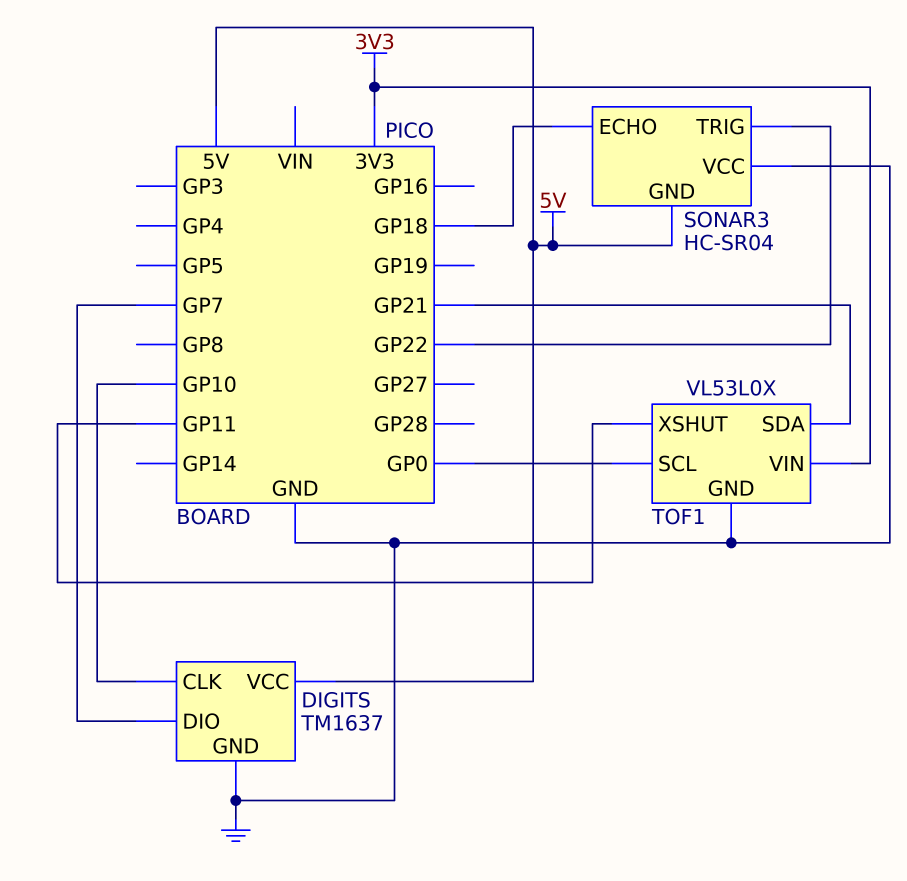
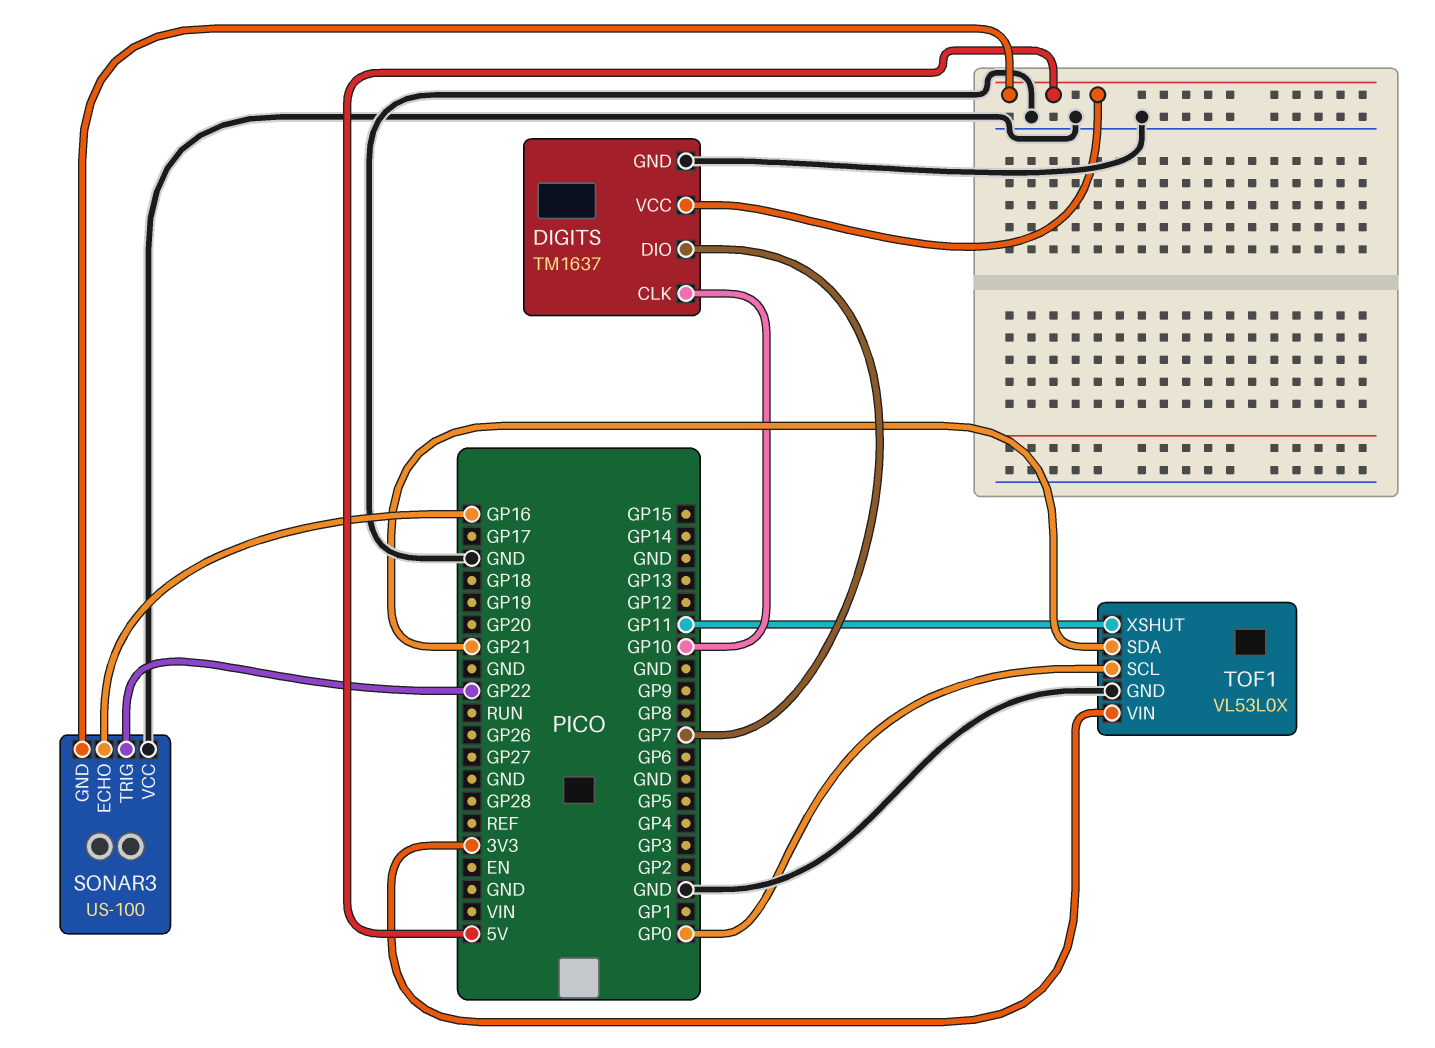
SONAR3: HC-SR04 -> US-100
SONAR3 pin ECHO: GP18 -> GP16

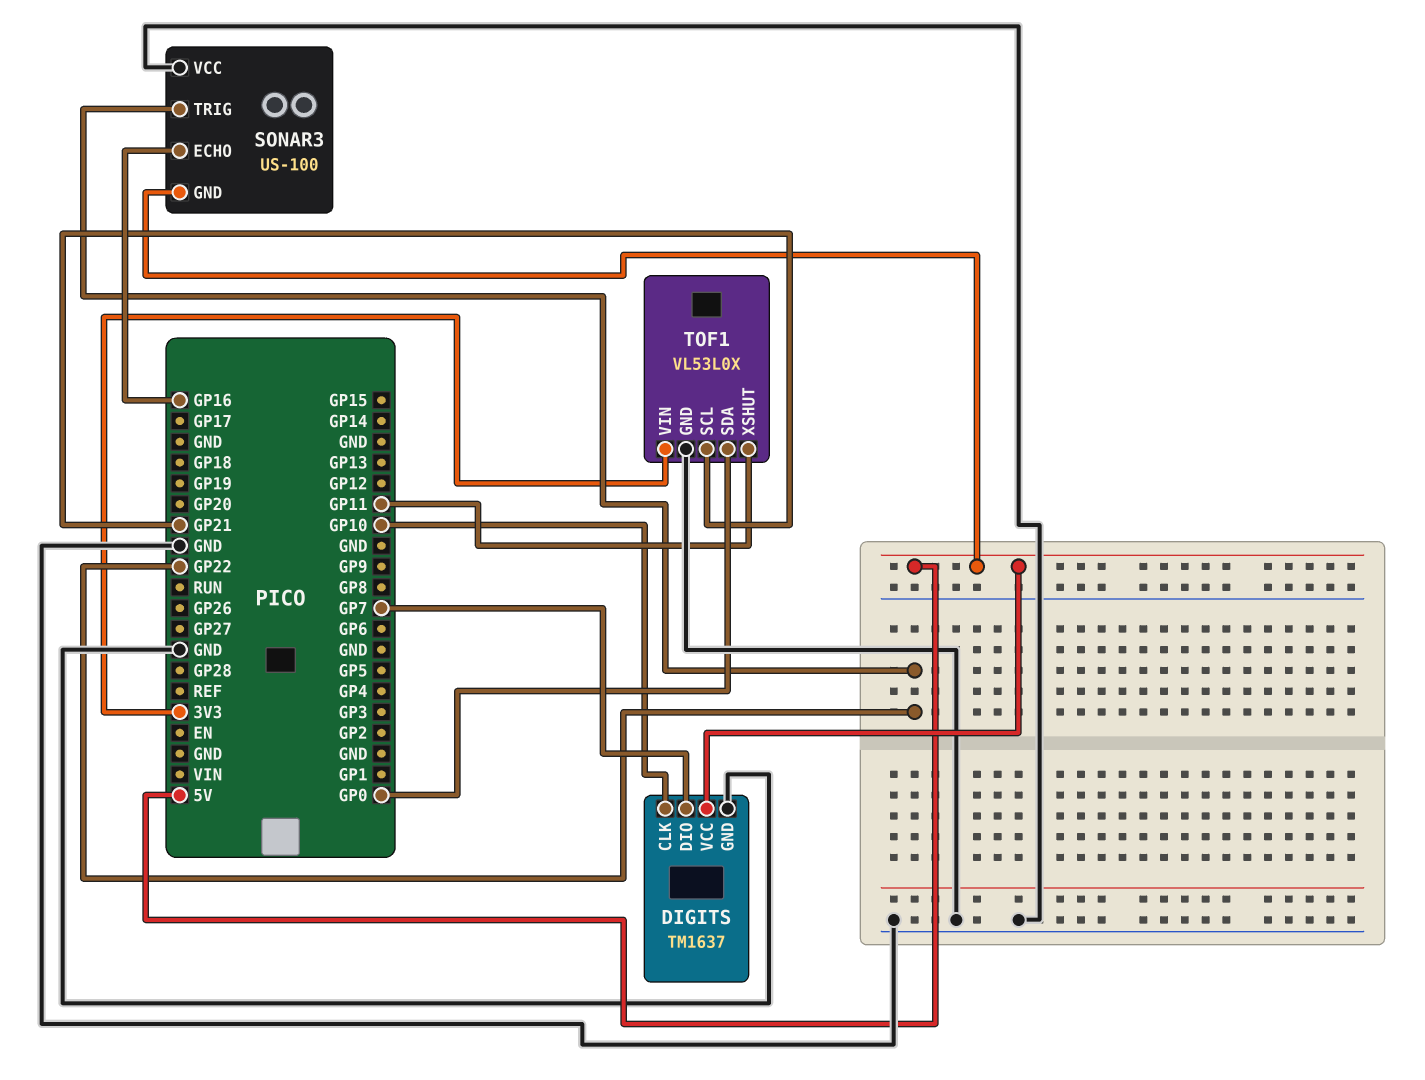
TOF1 pin SCL: GP0 -> GP21
TOF1 pin SDA: GP21 -> GP0

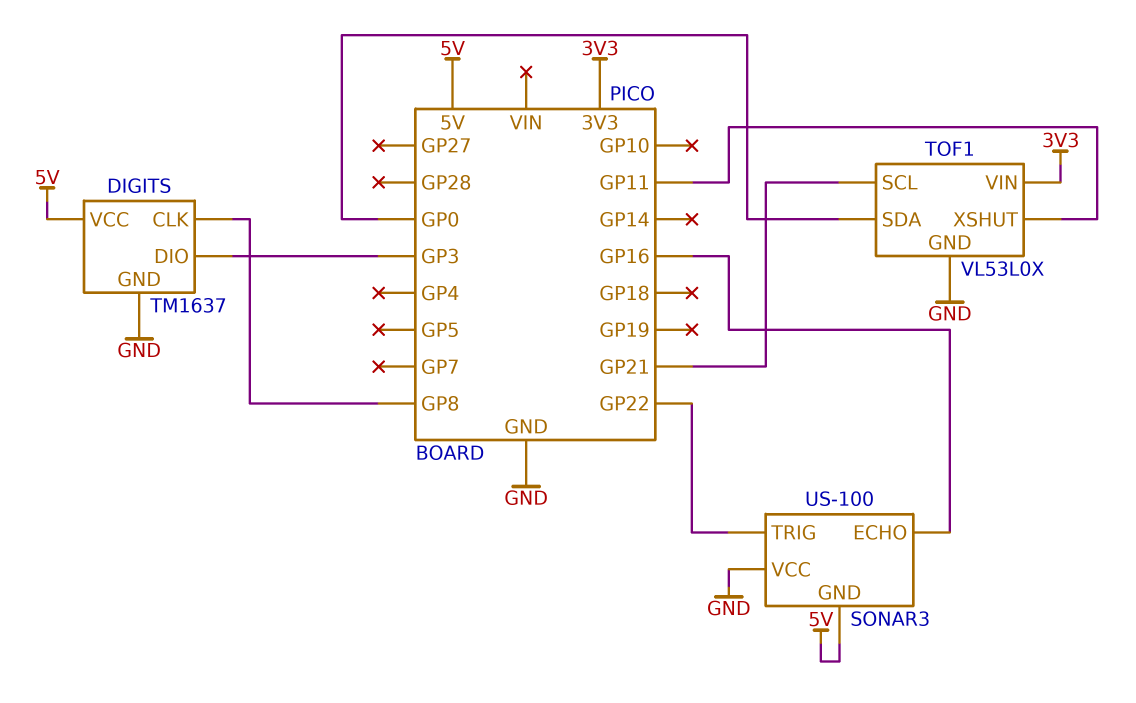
DIGITS pin CLK: GP10 -> GP8
DIGITS pin DIO: GP7 -> GP3

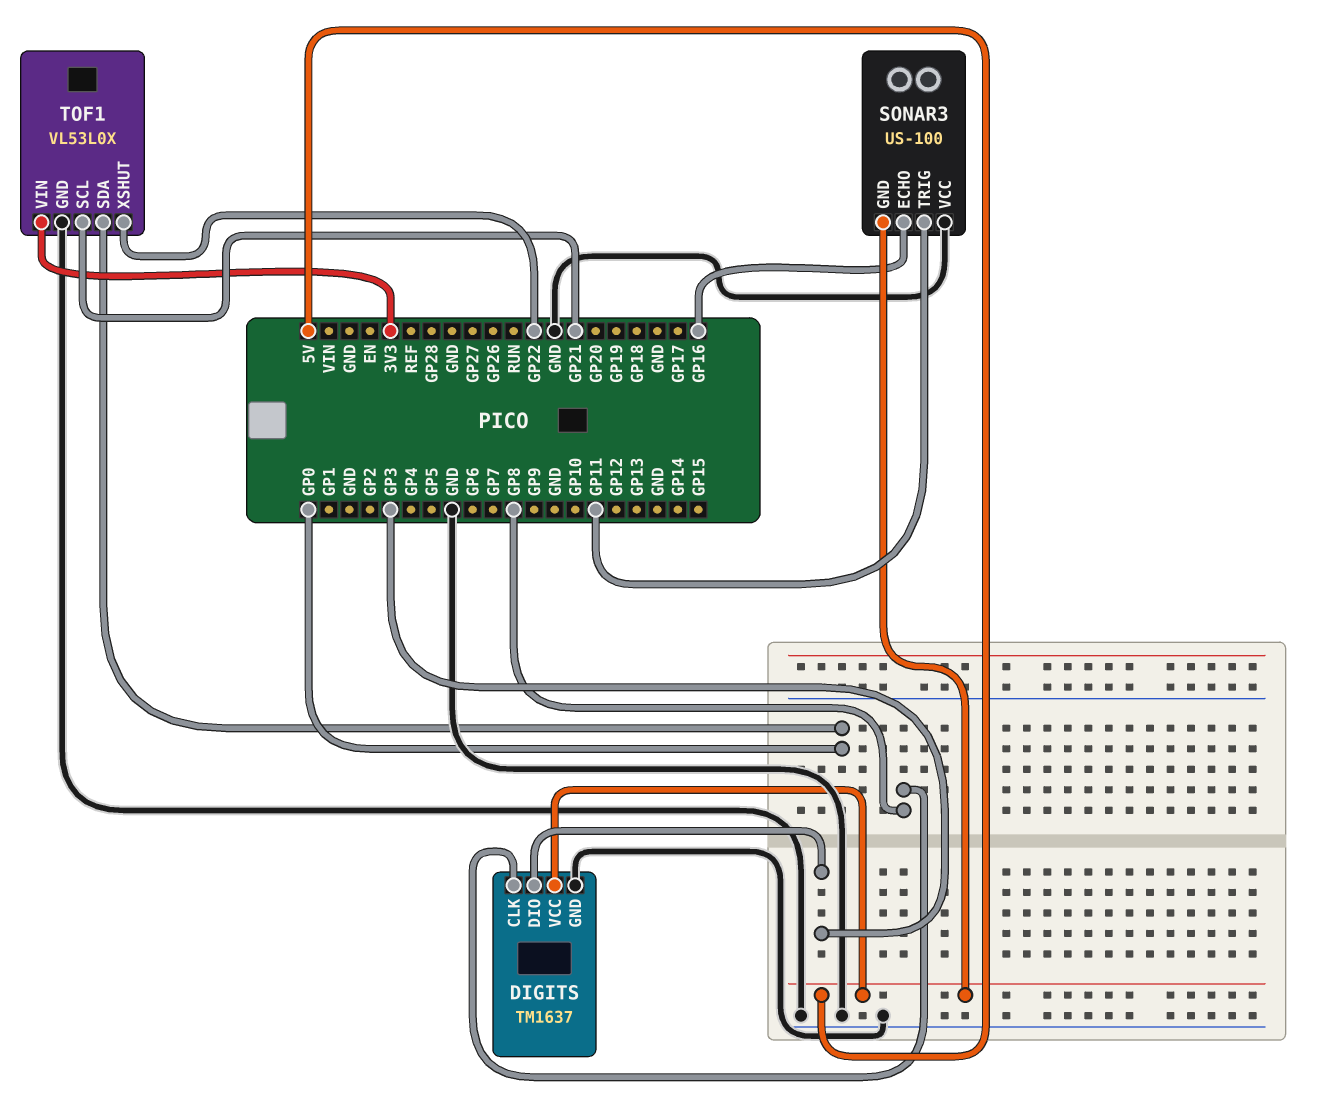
SONAR3 pin TRIG: GP22 -> GP11
TOF1 pin XSHUT: GP11 -> GP22

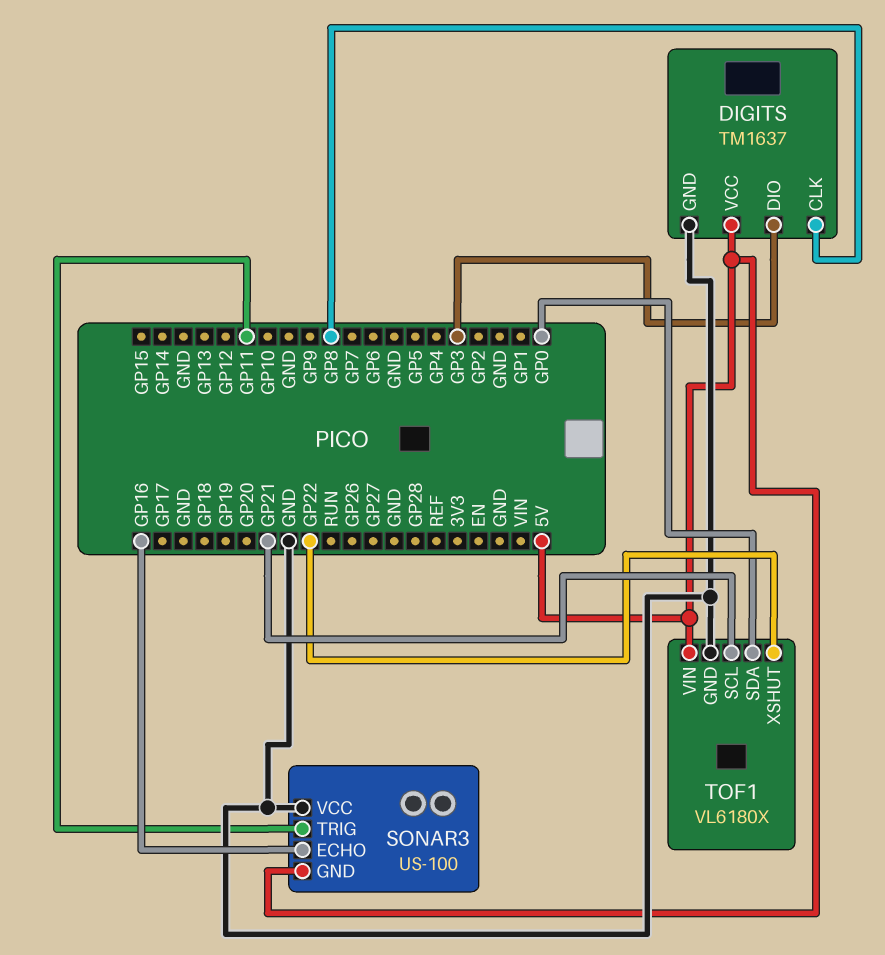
TOF1: VL53L0X -> VL6180X
TOF1 pin VIN: 3V3 -> 5V

